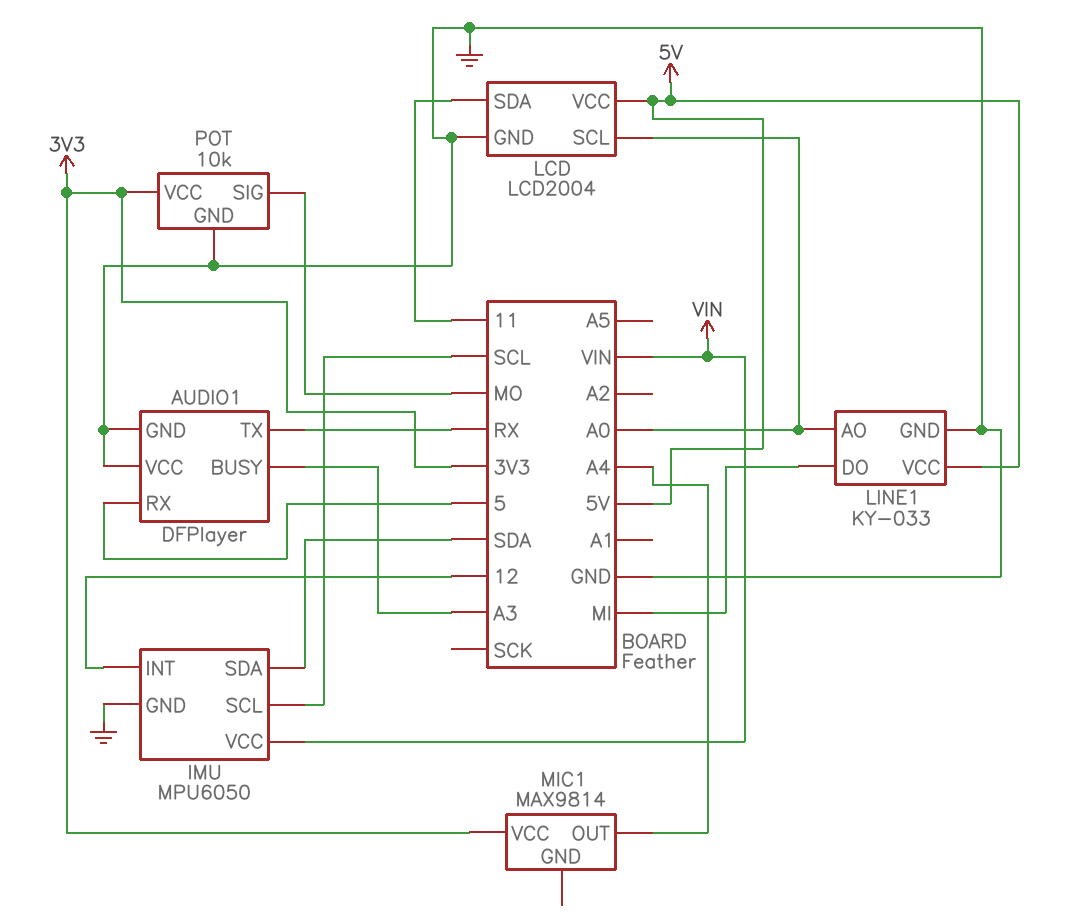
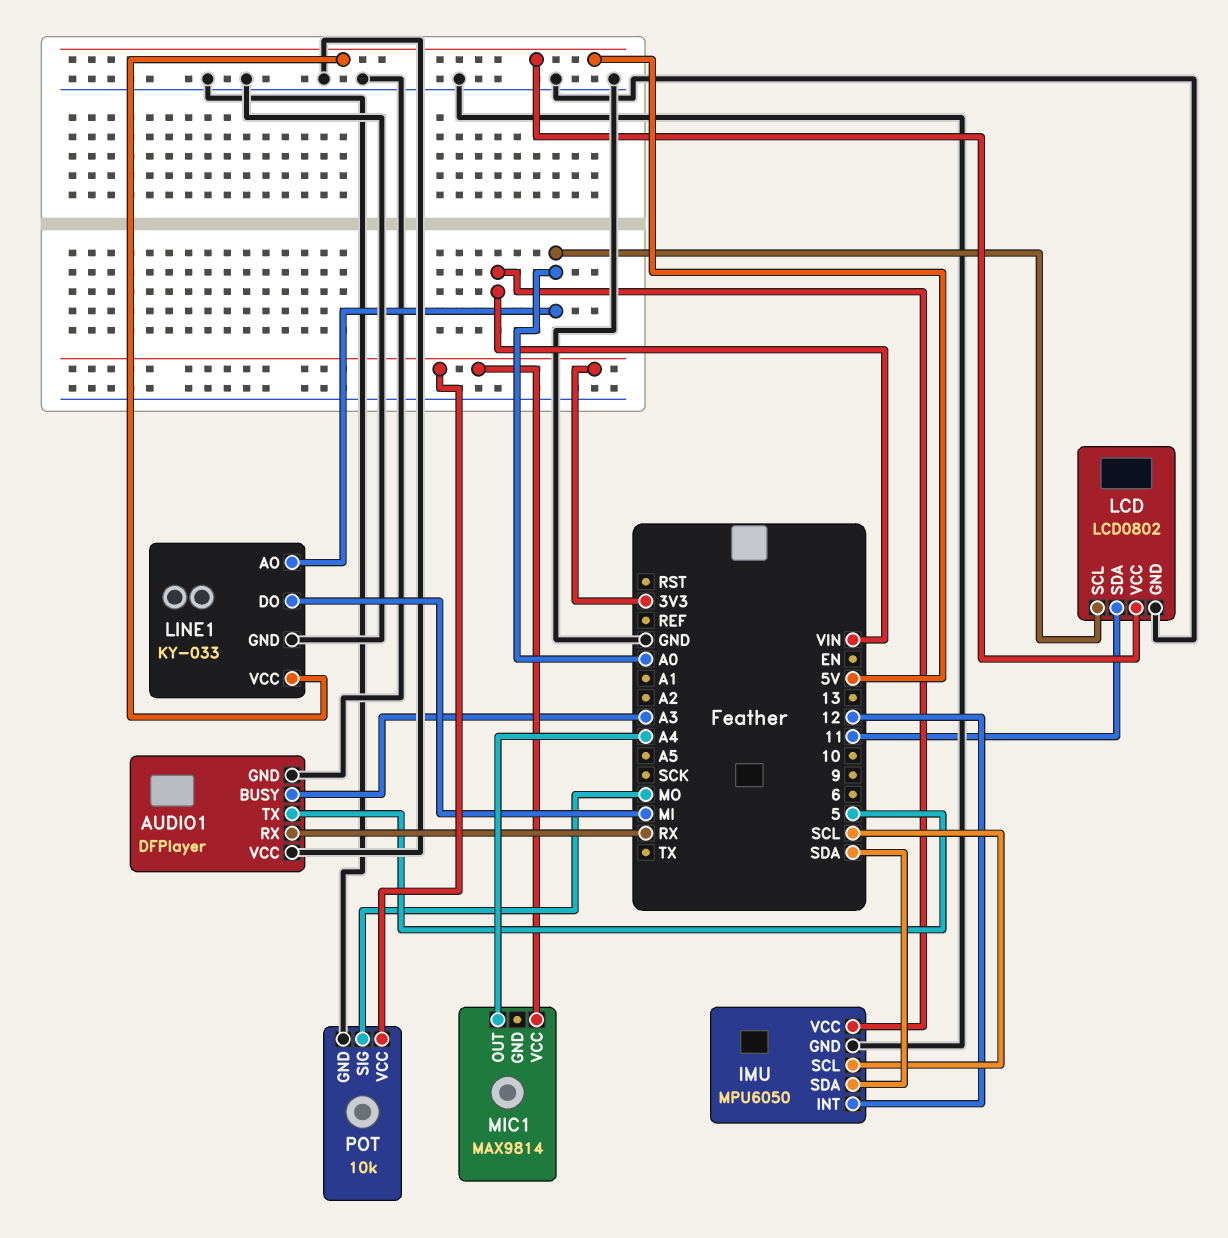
AUDIO1 pin RX: 5 -> RX
AUDIO1 pin TX: RX -> 5
LCD: LCD2004 -> LCD0802

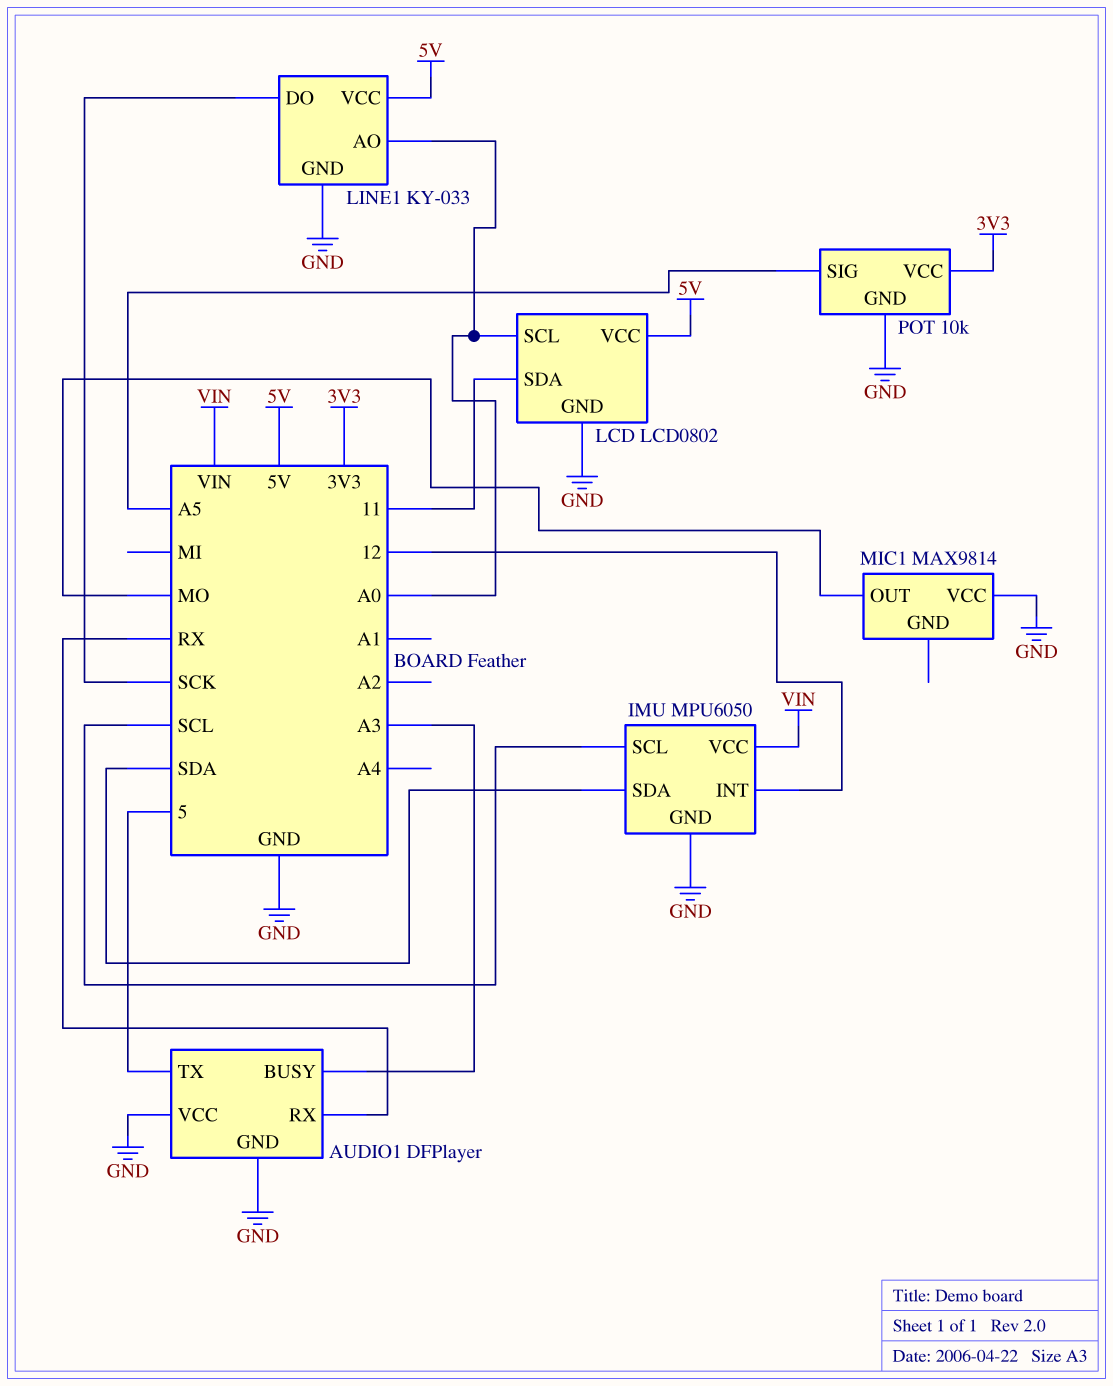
LINE1 pin DO: MI -> SCK
MIC1 pin OUT: A4 -> MO
MIC1 pin VCC: 3V3 -> GND
POT pin SIG: MO -> A5

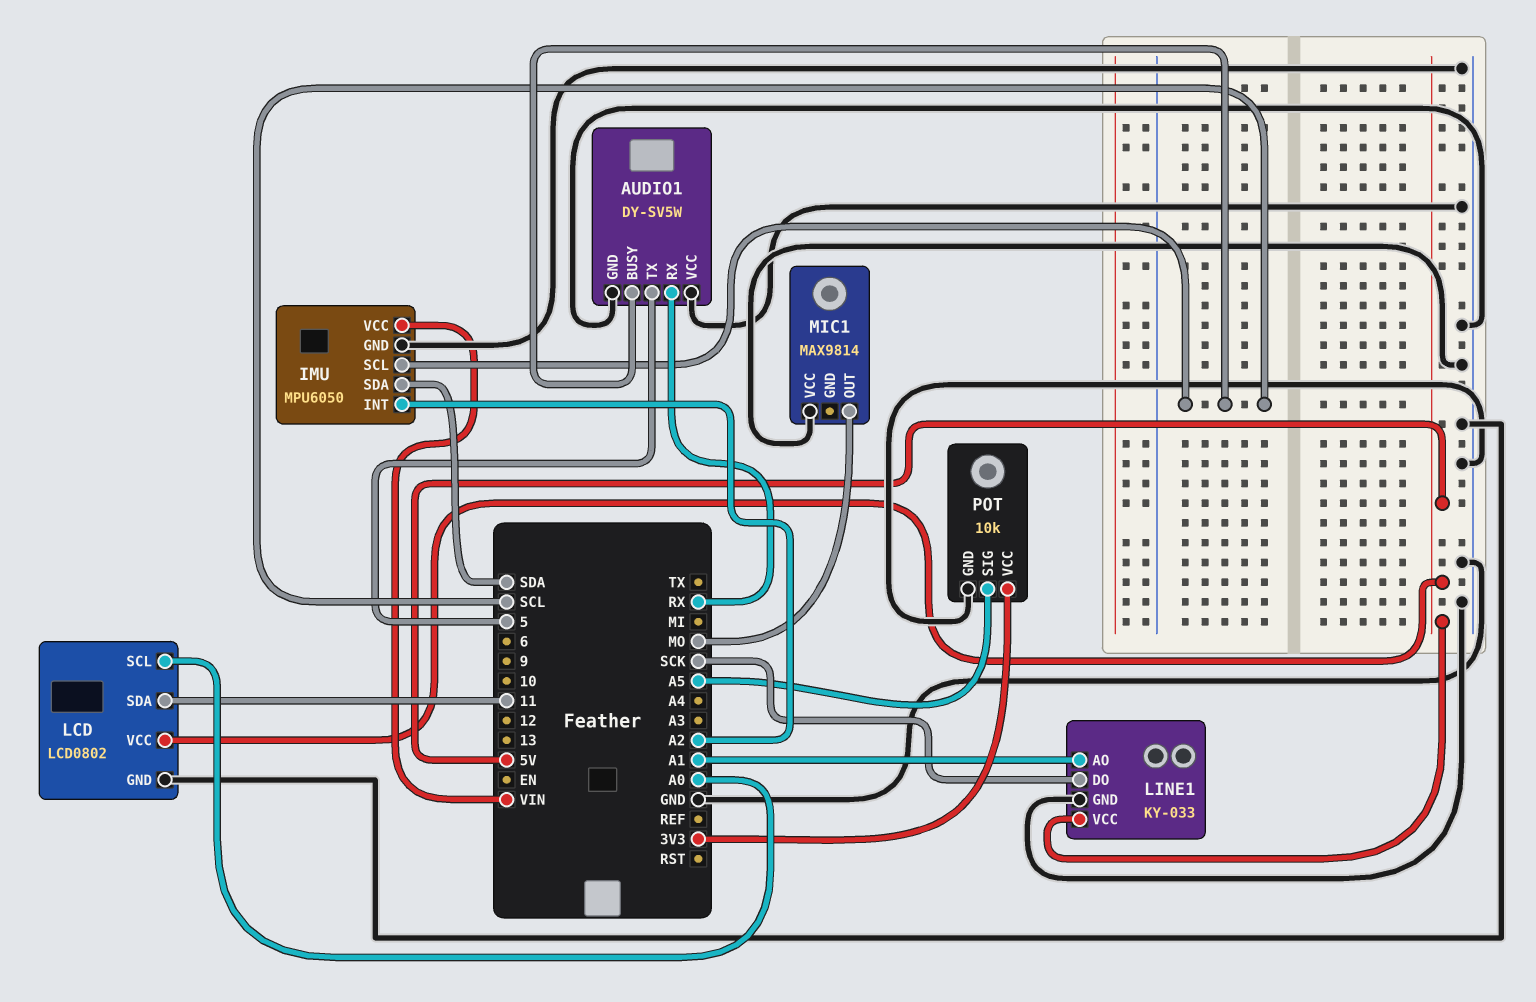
AUDIO1: DFPlayer -> DY-SV5W
AUDIO1 pin BUSY: A3 -> SCL
IMU pin INT: 12 -> A2
LINE1 pin AO: A0 -> A1

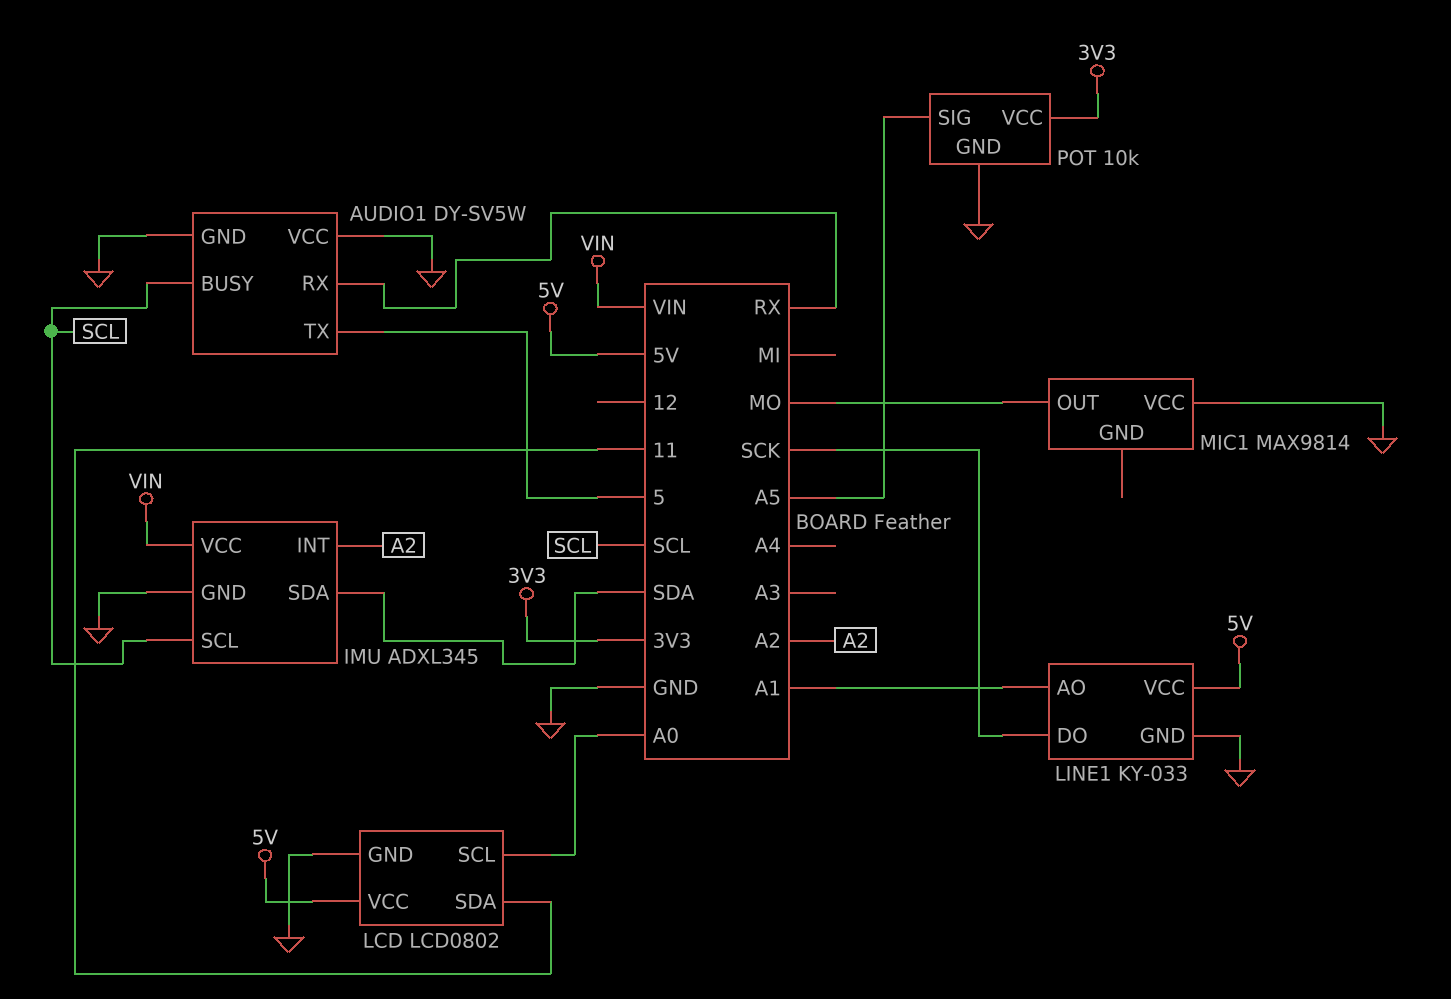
IMU: MPU6050 -> ADXL345

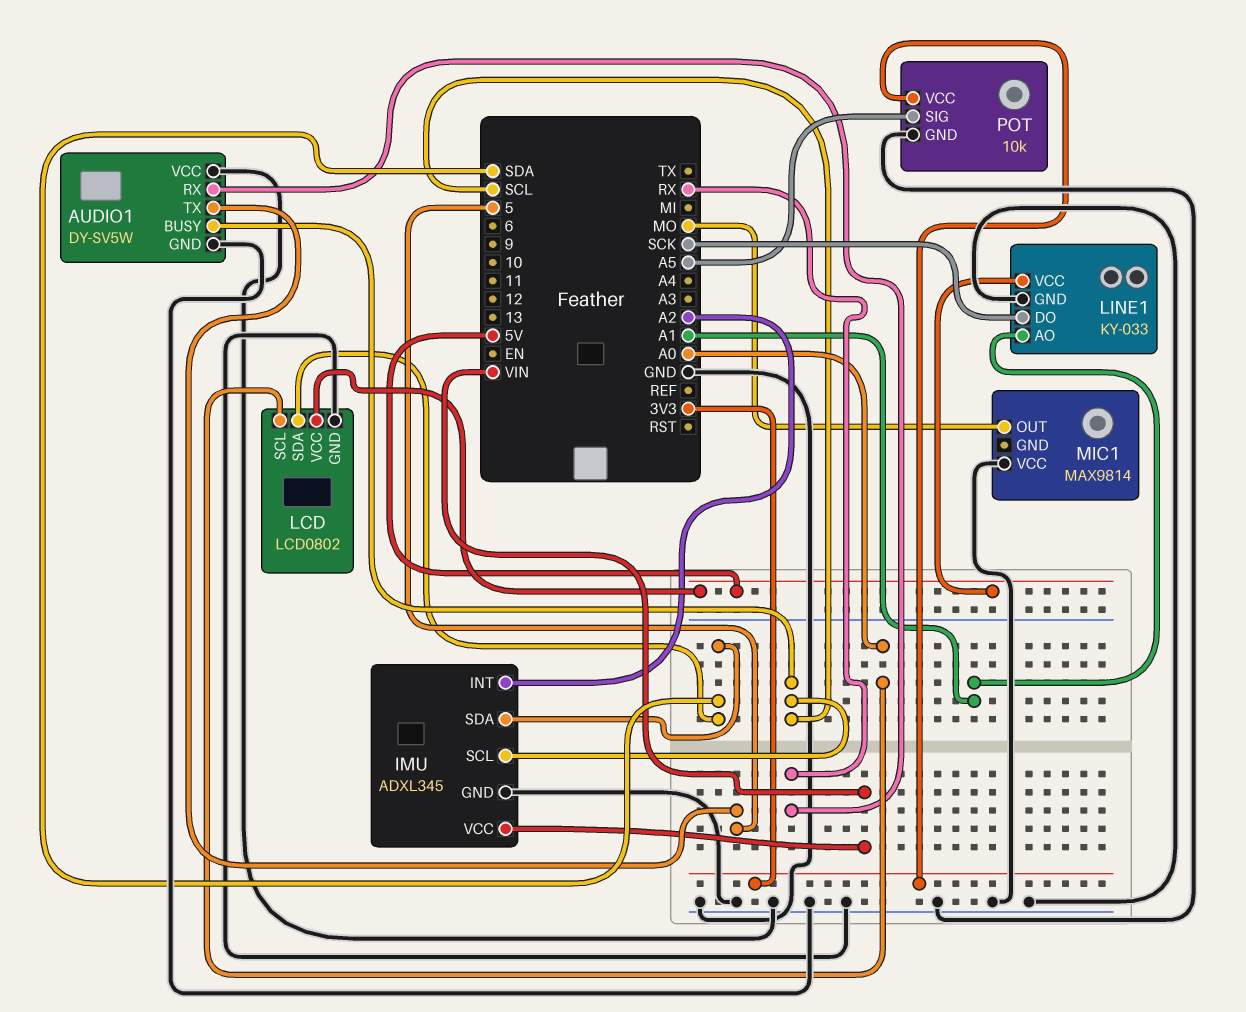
LCD pin SDA: 11 -> SDA

